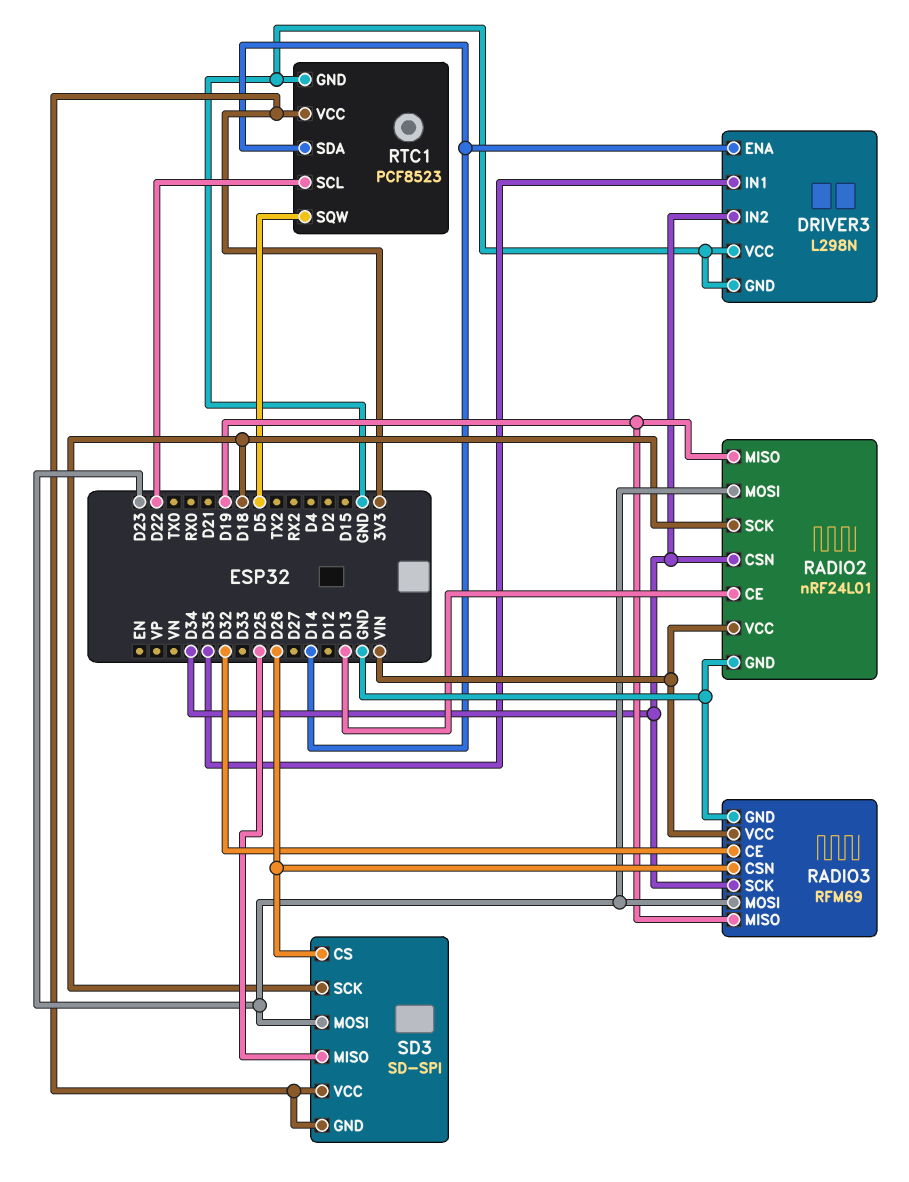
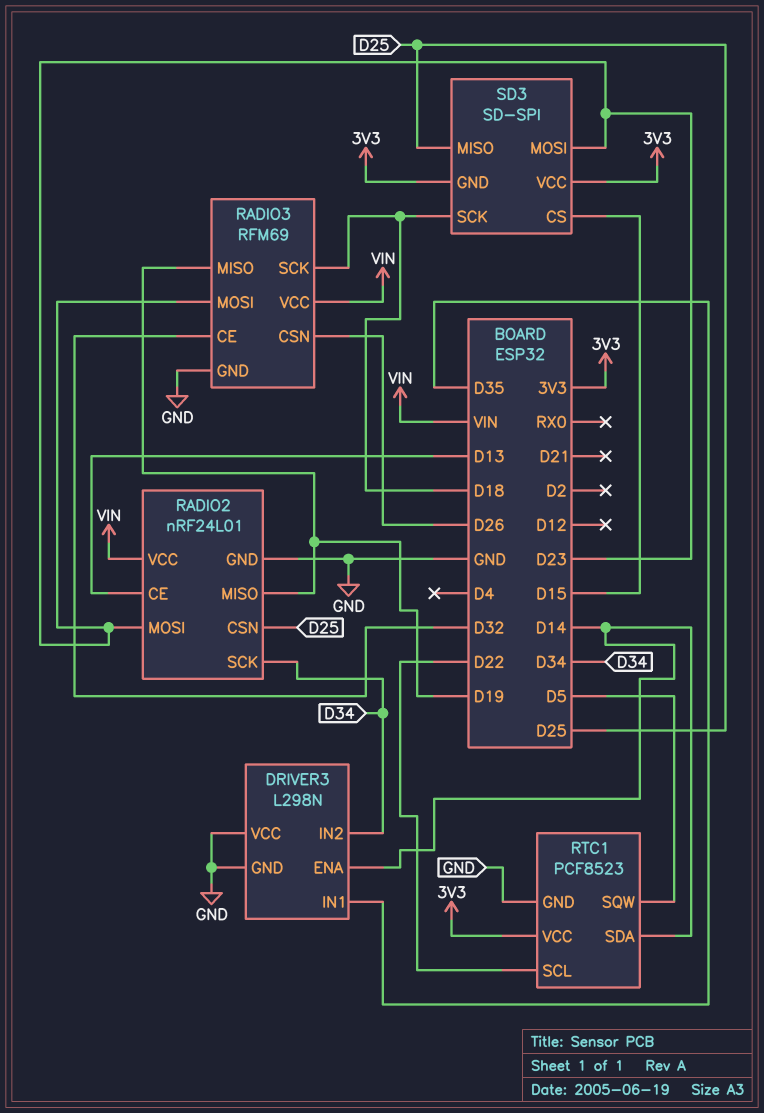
RADIO2 pin CSN: D34 -> D25
RADIO2 pin SCK: D18 -> D34
RADIO3 pin SCK: D34 -> D18
SD3 pin CS: D26 -> D15

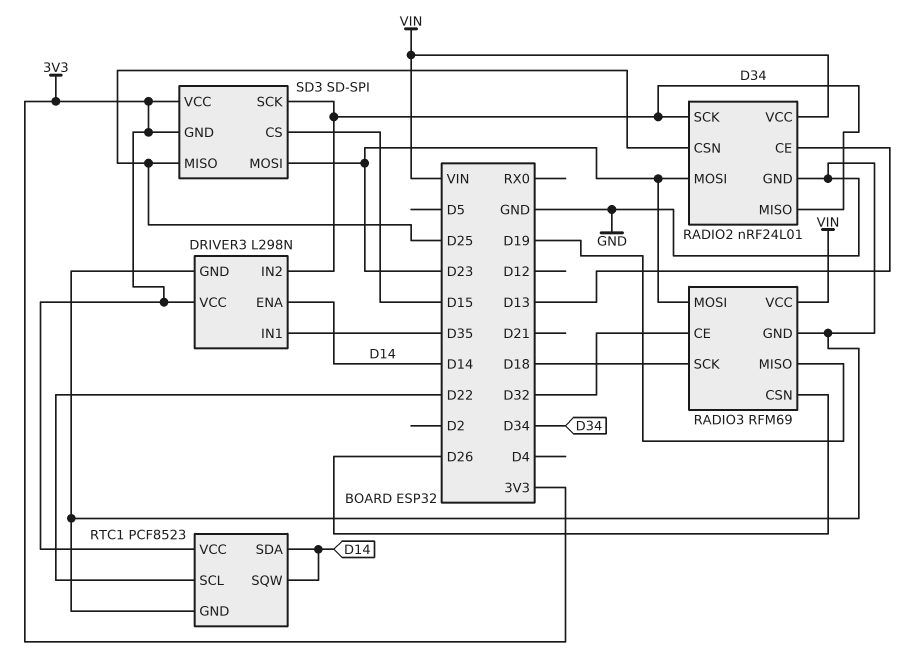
DRIVER3 pin VCC: GND -> 3V3
RADIO2 pin MISO: D19 -> D34
RTC1 pin SQW: D5 -> D14
SD3 pin SCK: D18 -> D34

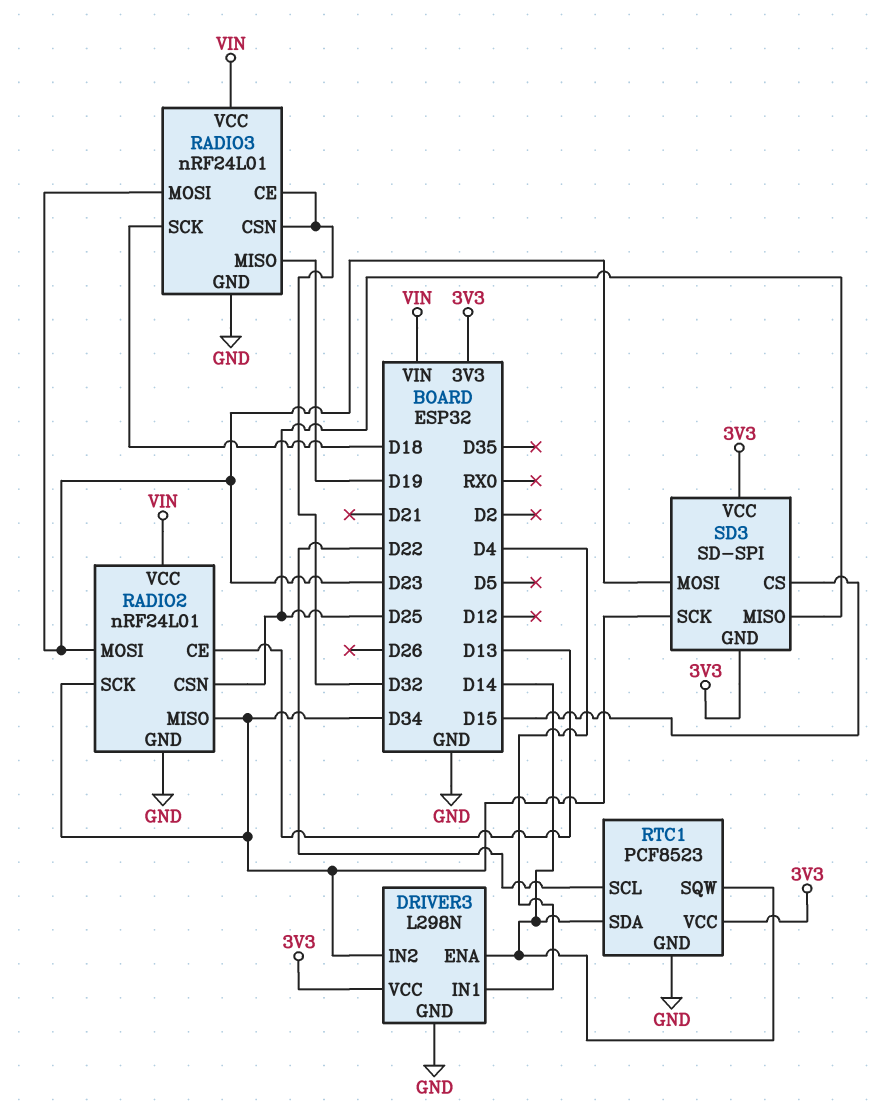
DRIVER3 pin IN1: D35 -> D4
RADIO3: RFM69 -> nRF24L01
RADIO3 pin CSN: D26 -> D32

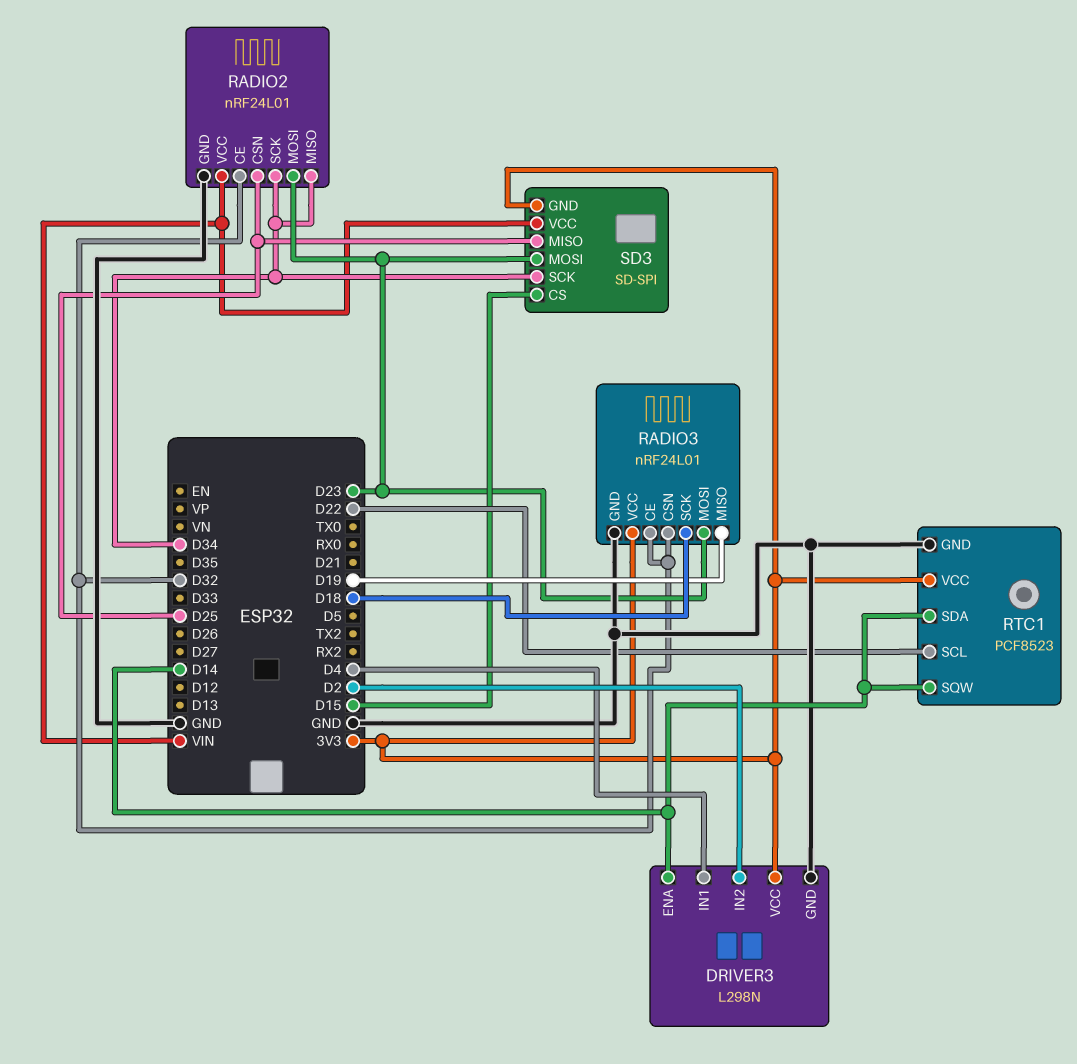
DRIVER3 pin IN2: D34 -> D2
RADIO2 pin CE: D13 -> D32
RADIO3 pin VCC: VIN -> 3V3
SD3 pin VCC: 3V3 -> VIN

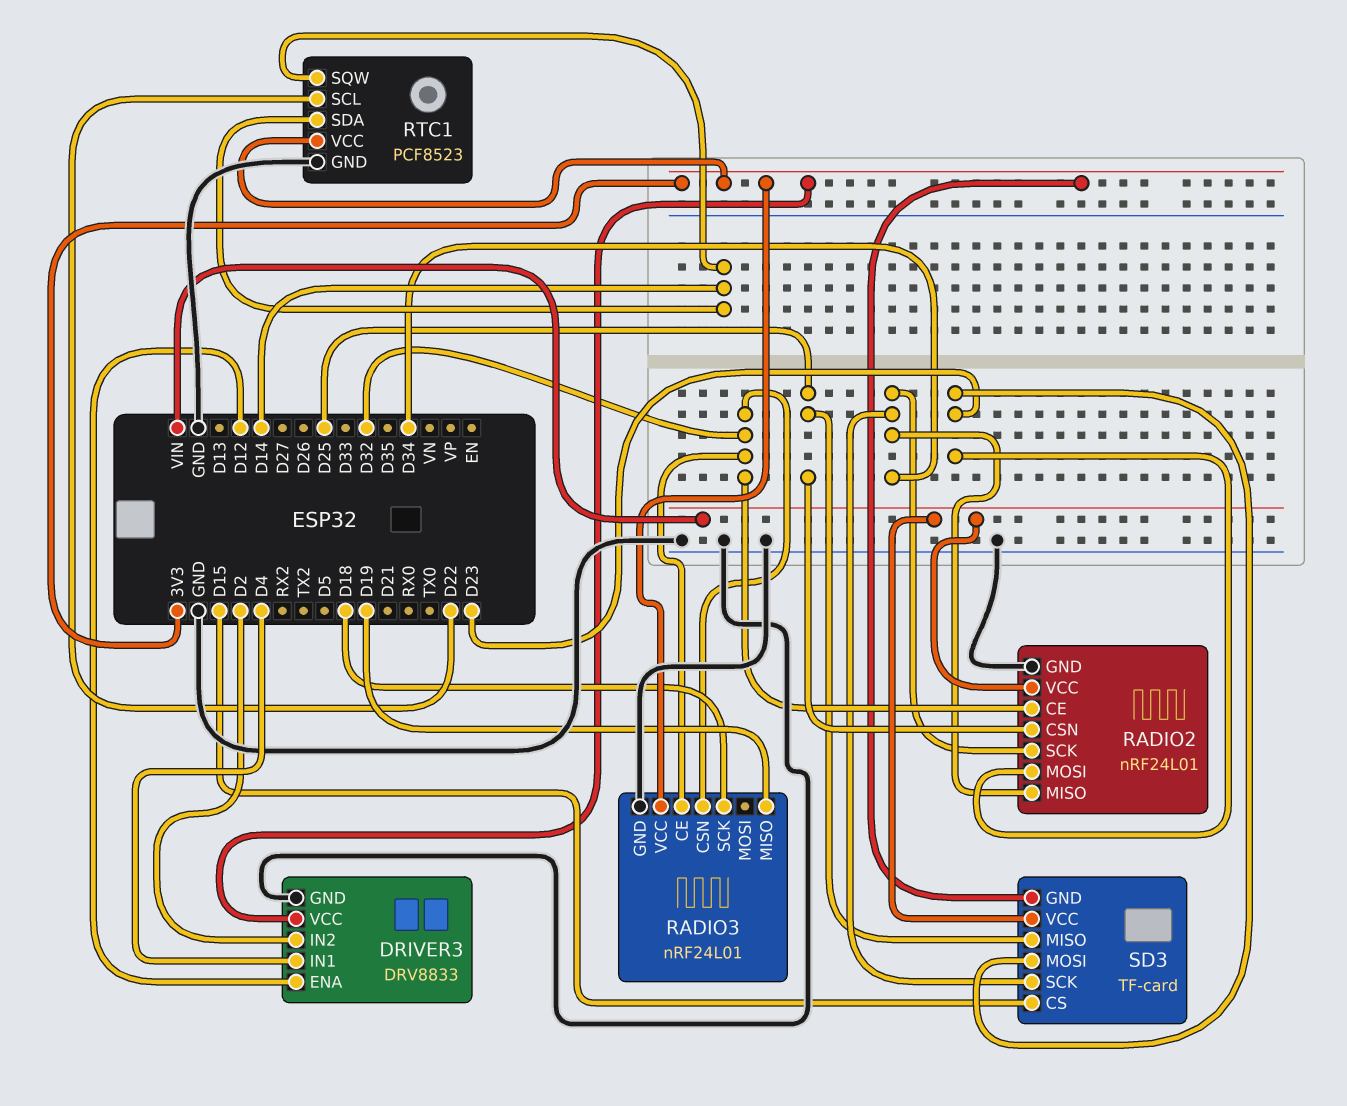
DRIVER3: L298N -> DRV8833
DRIVER3 pin ENA: D14 -> D12
RADIO3 pin MOSI: D23 -> none
SD3: SD-SPI -> TF-card

